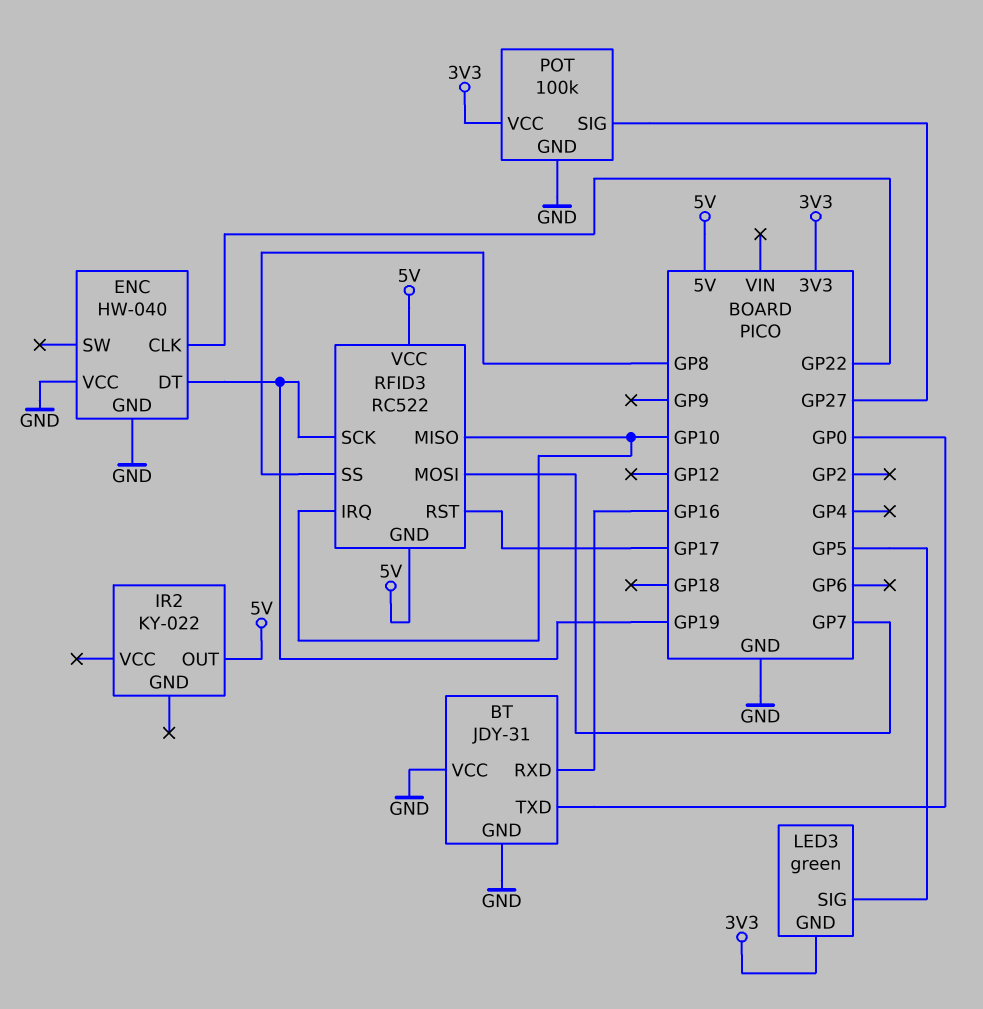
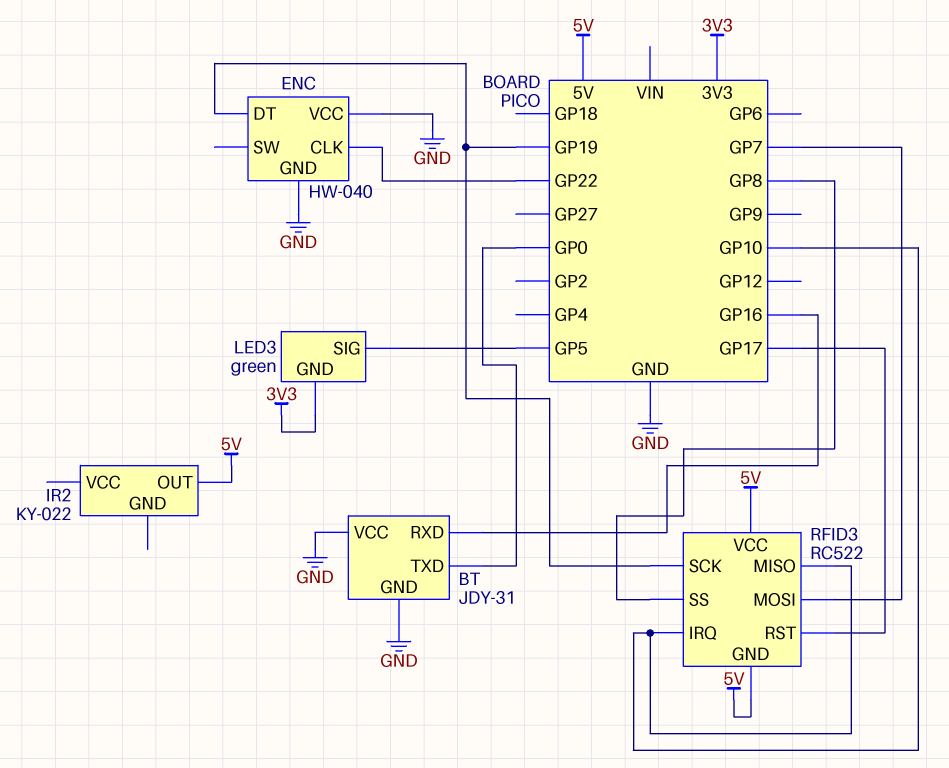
POT: 100k -> none
POT pin GND: GND -> none
POT pin SIG: GP27 -> none
POT pin VCC: 3V3 -> none

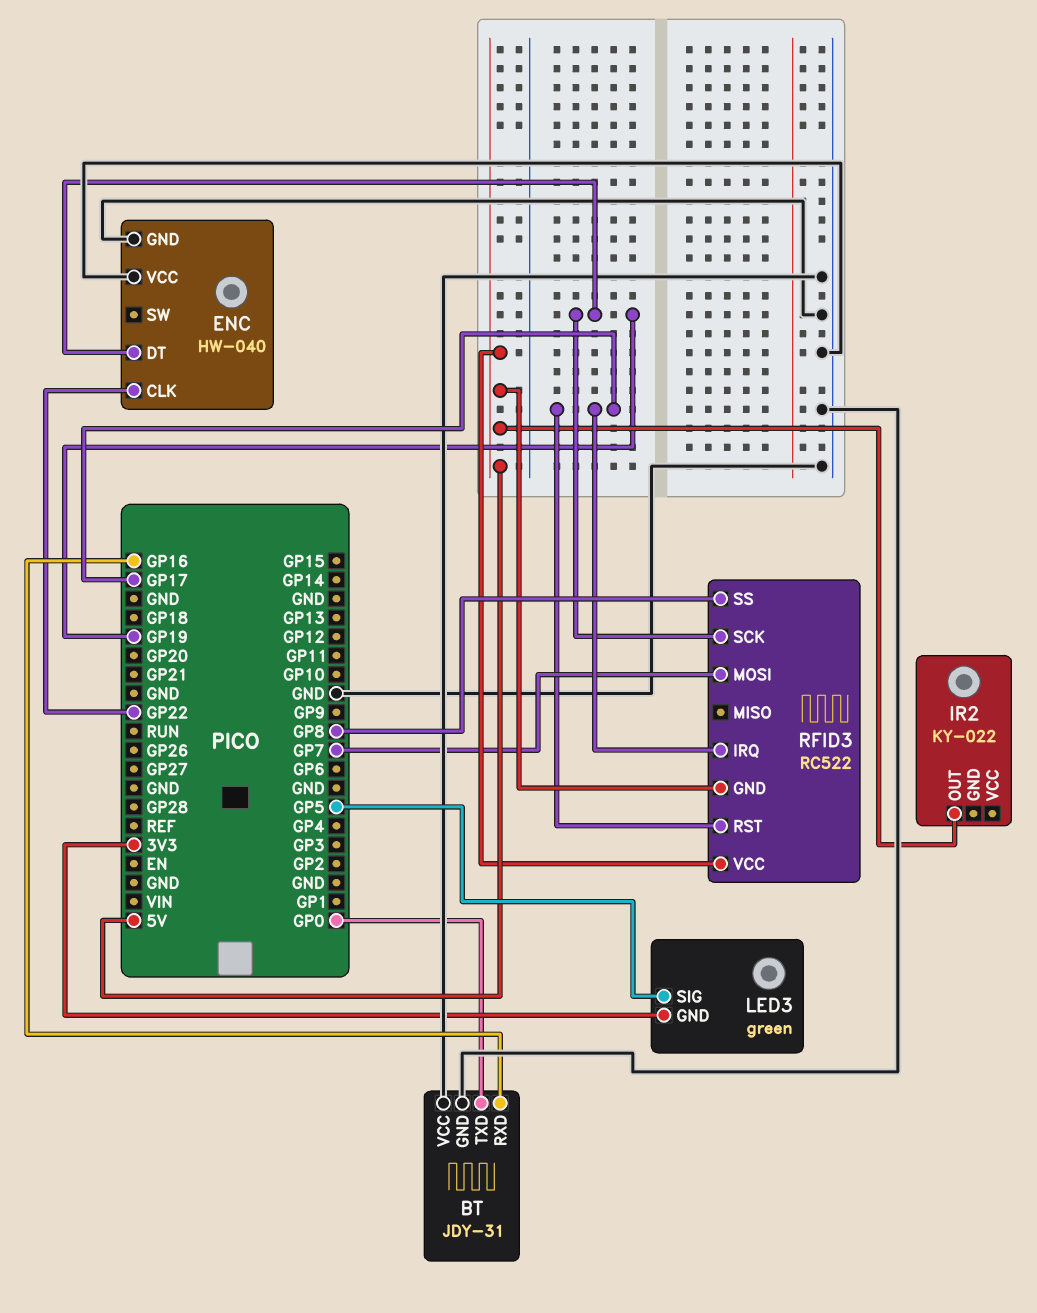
RFID3 pin IRQ: GP10 -> GP17
RFID3 pin MISO: GP10 -> none

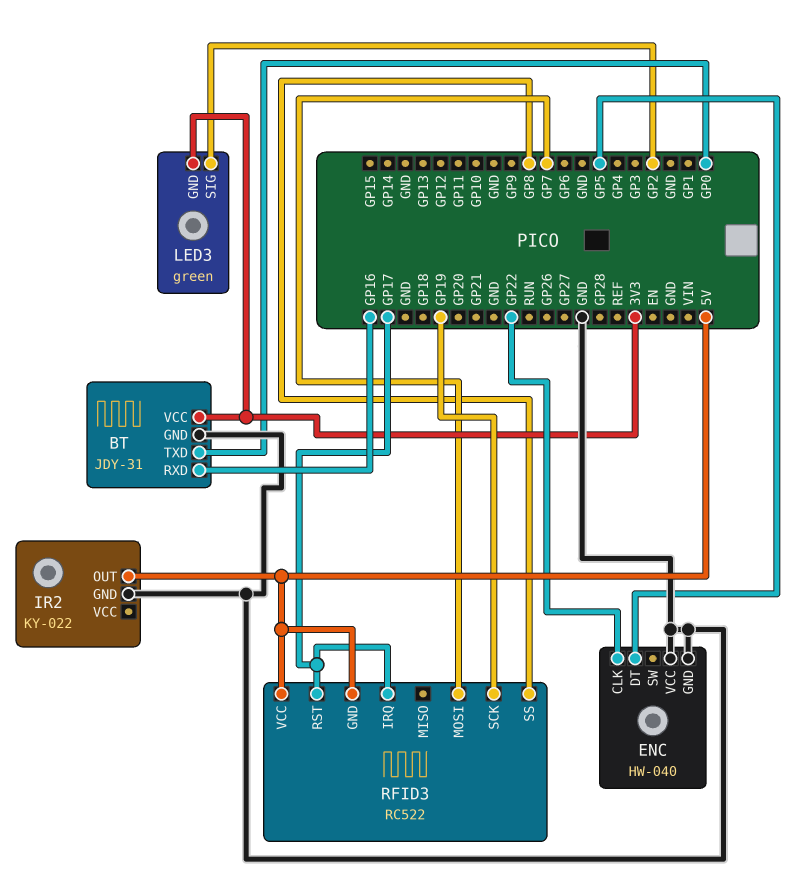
BT pin VCC: GND -> 3V3
ENC pin DT: GP19 -> GP5
IR2 pin GND: none -> GND
LED3 pin SIG: GP5 -> GP2

